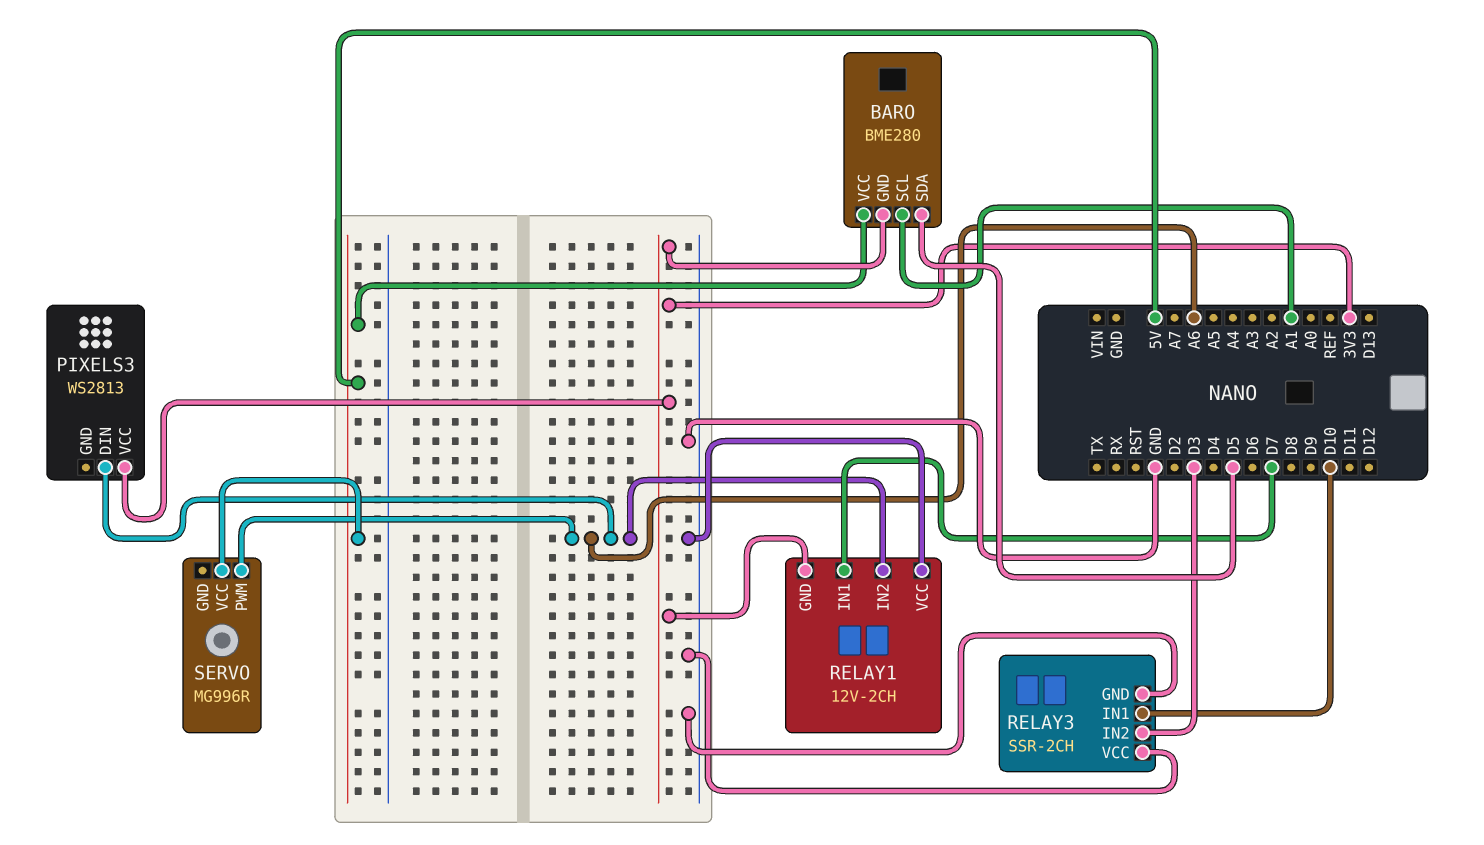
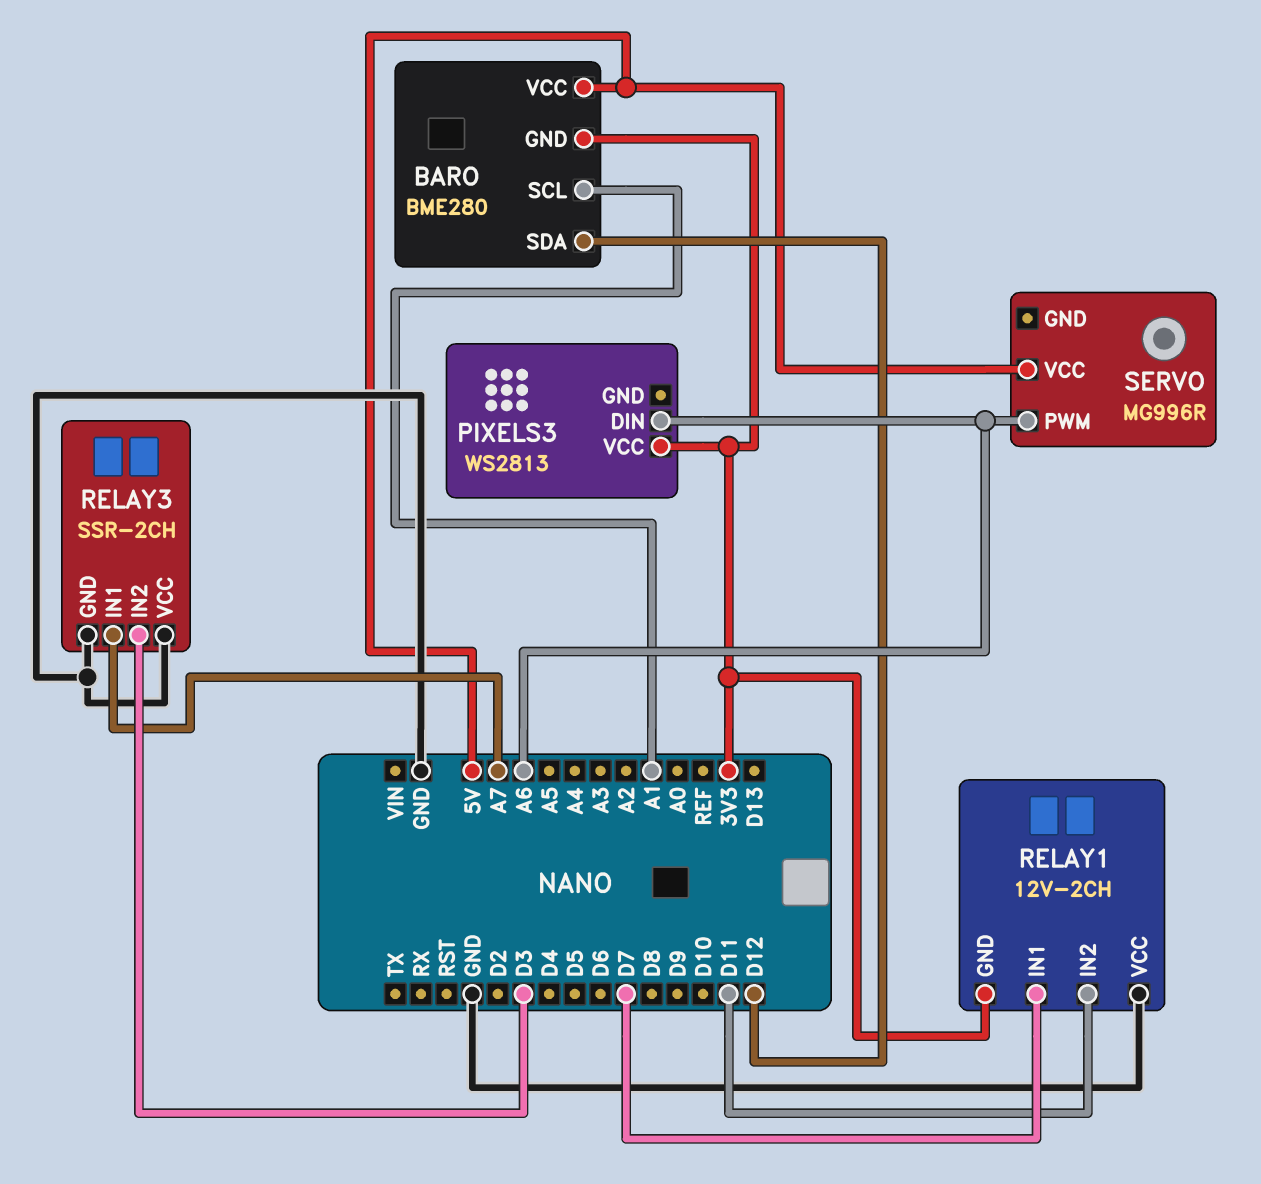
BARO pin SDA: D5 -> D12
RELAY1 pin IN2: A6 -> D11
RELAY3 pin IN1: D10 -> A7

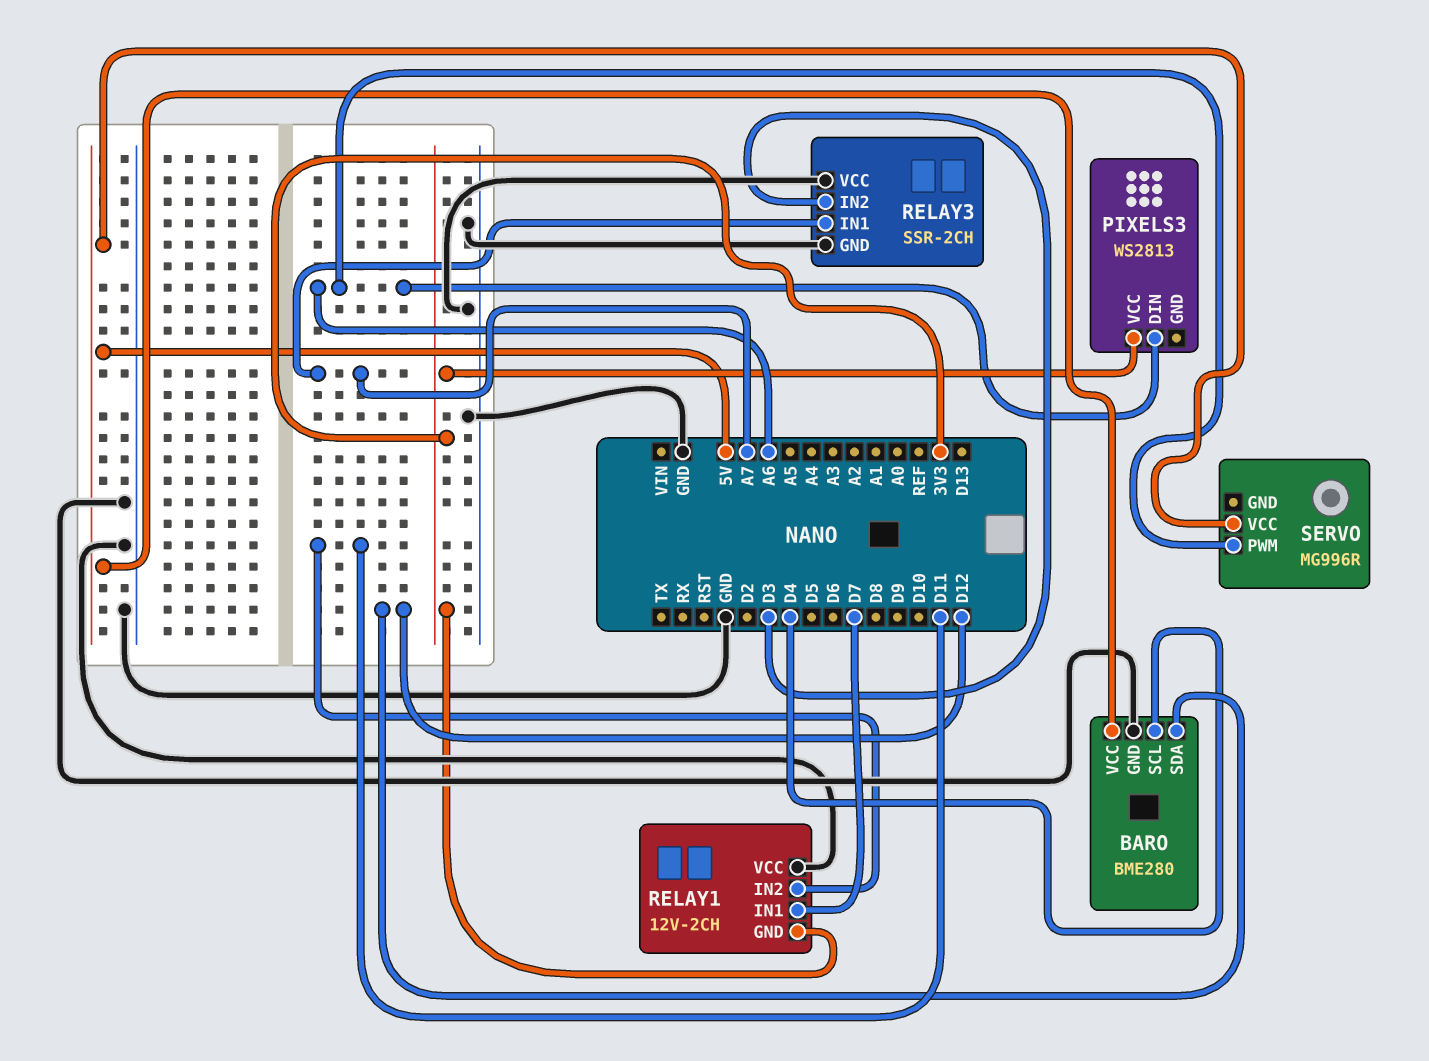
BARO pin GND: 3V3 -> GND
BARO pin SCL: A1 -> D4

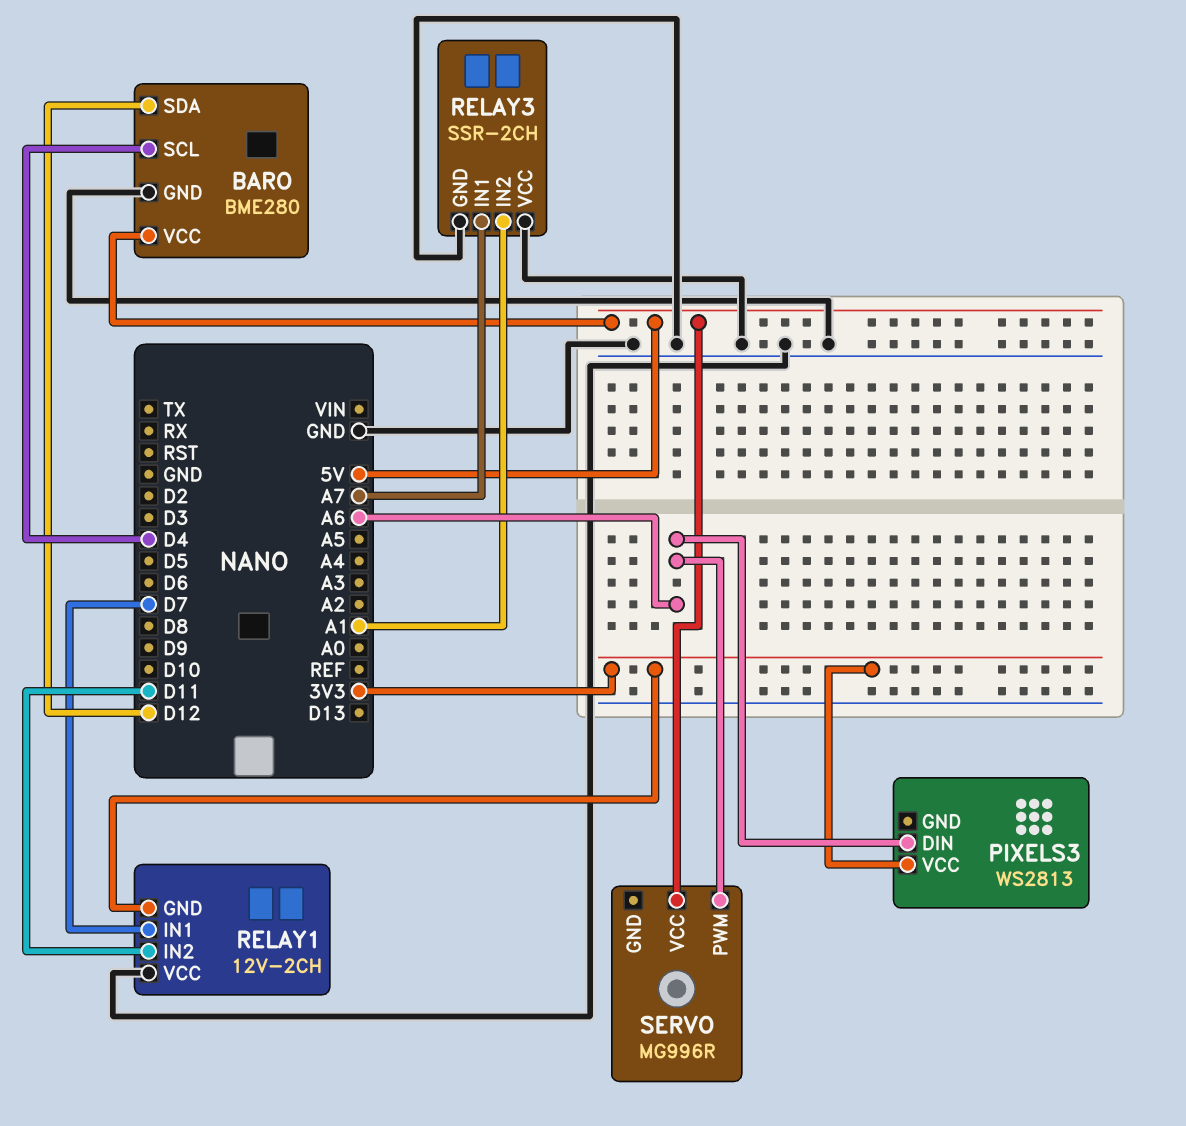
RELAY3 pin IN2: D3 -> A1

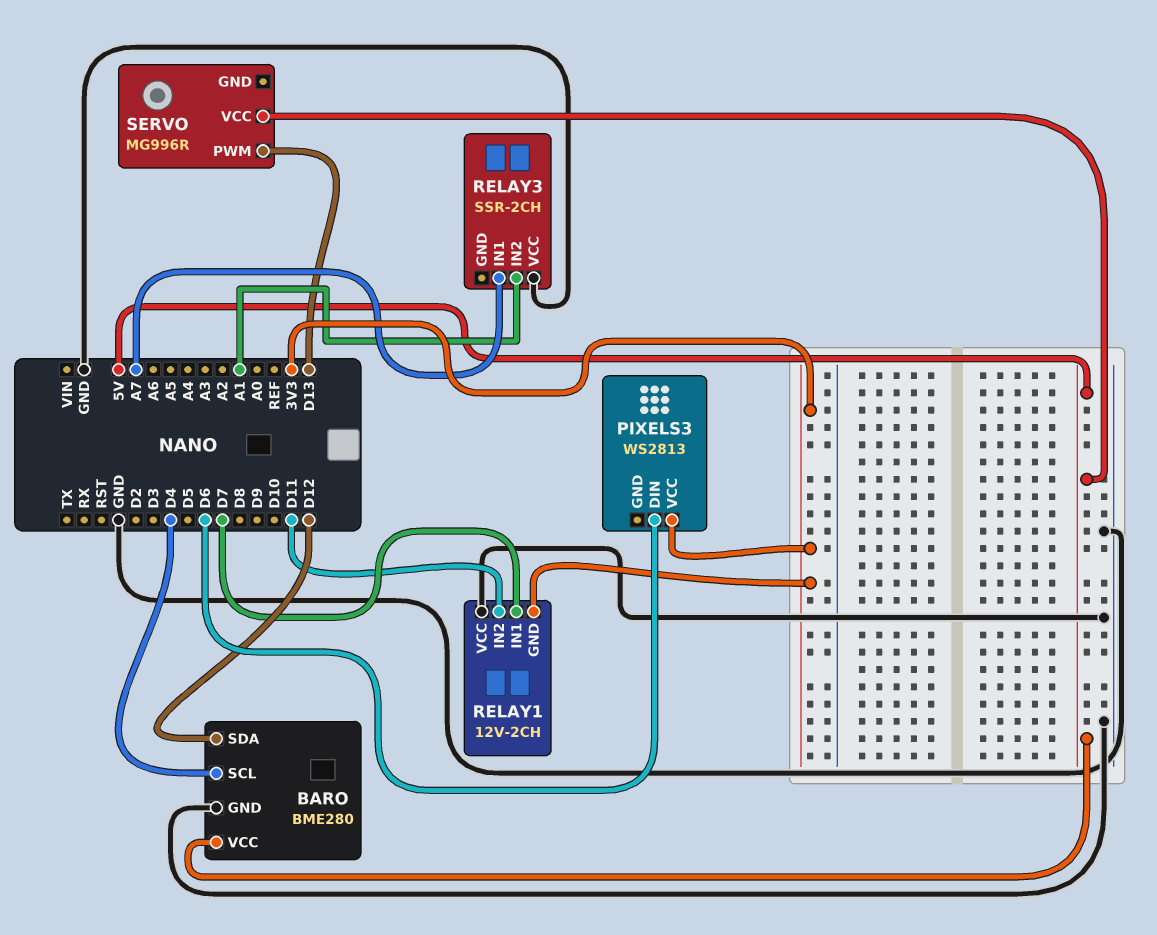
PIXELS3 pin DIN: A6 -> D6
RELAY3 pin GND: GND -> none
SERVO pin PWM: A6 -> D13

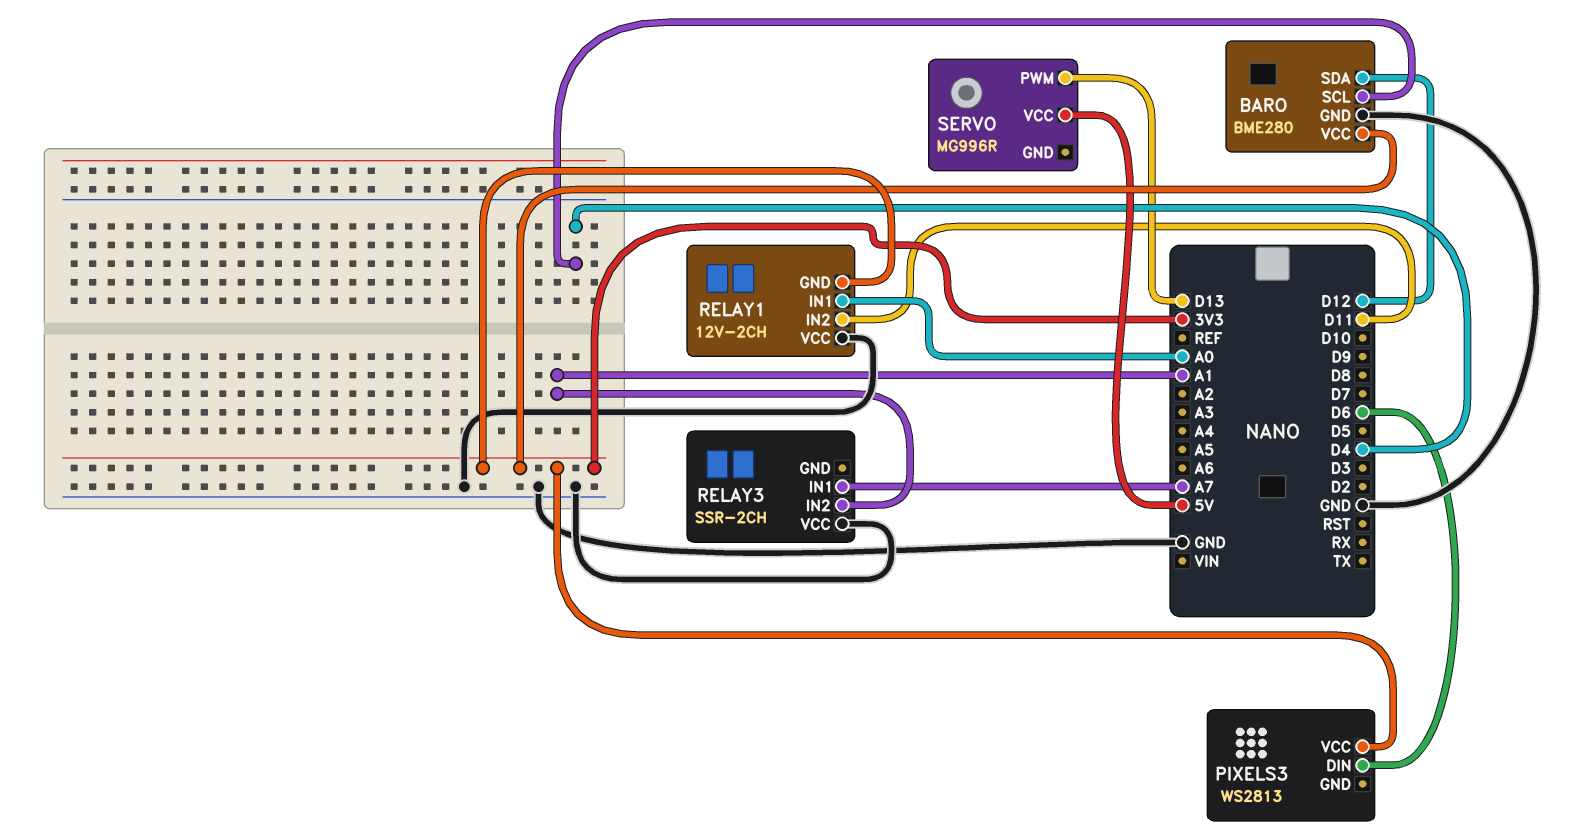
BARO pin VCC: 5V -> 3V3
RELAY1 pin IN1: D7 -> A0

